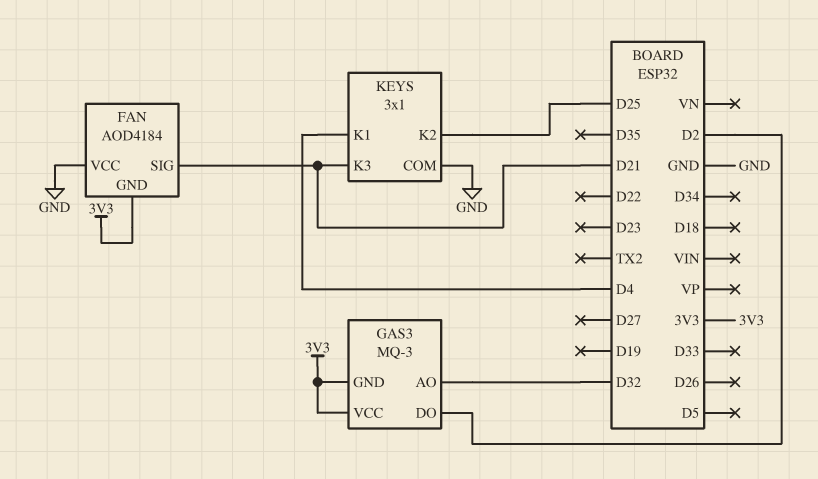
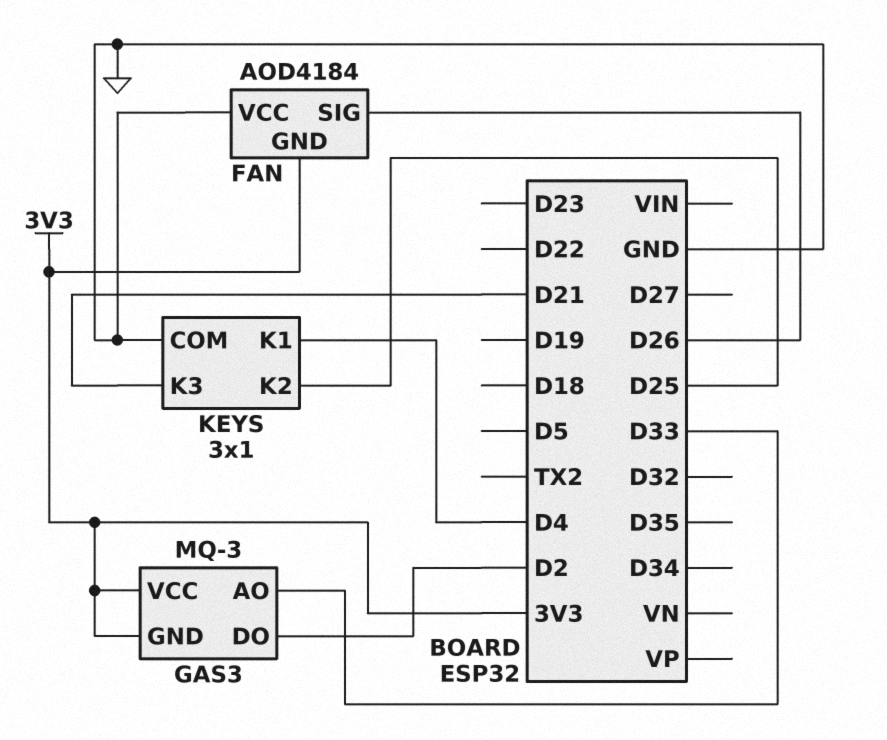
FAN pin SIG: D21 -> D26
GAS3 pin AO: D32 -> D33

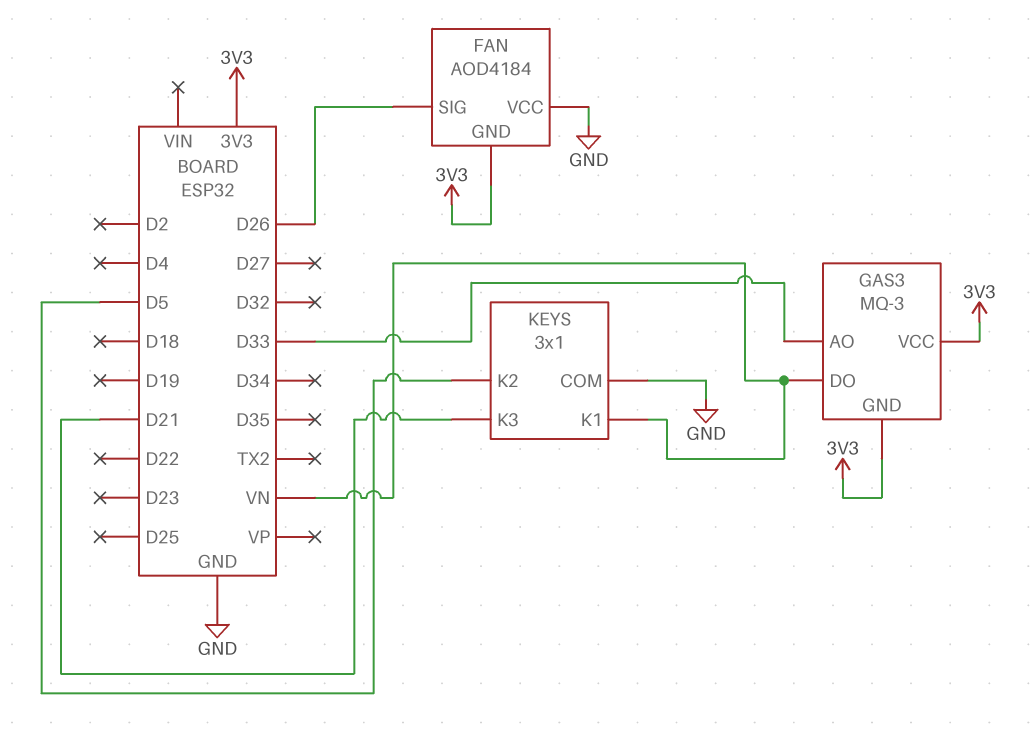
GAS3 pin DO: D2 -> VN
KEYS pin K1: D4 -> VN
KEYS pin K2: D25 -> D5

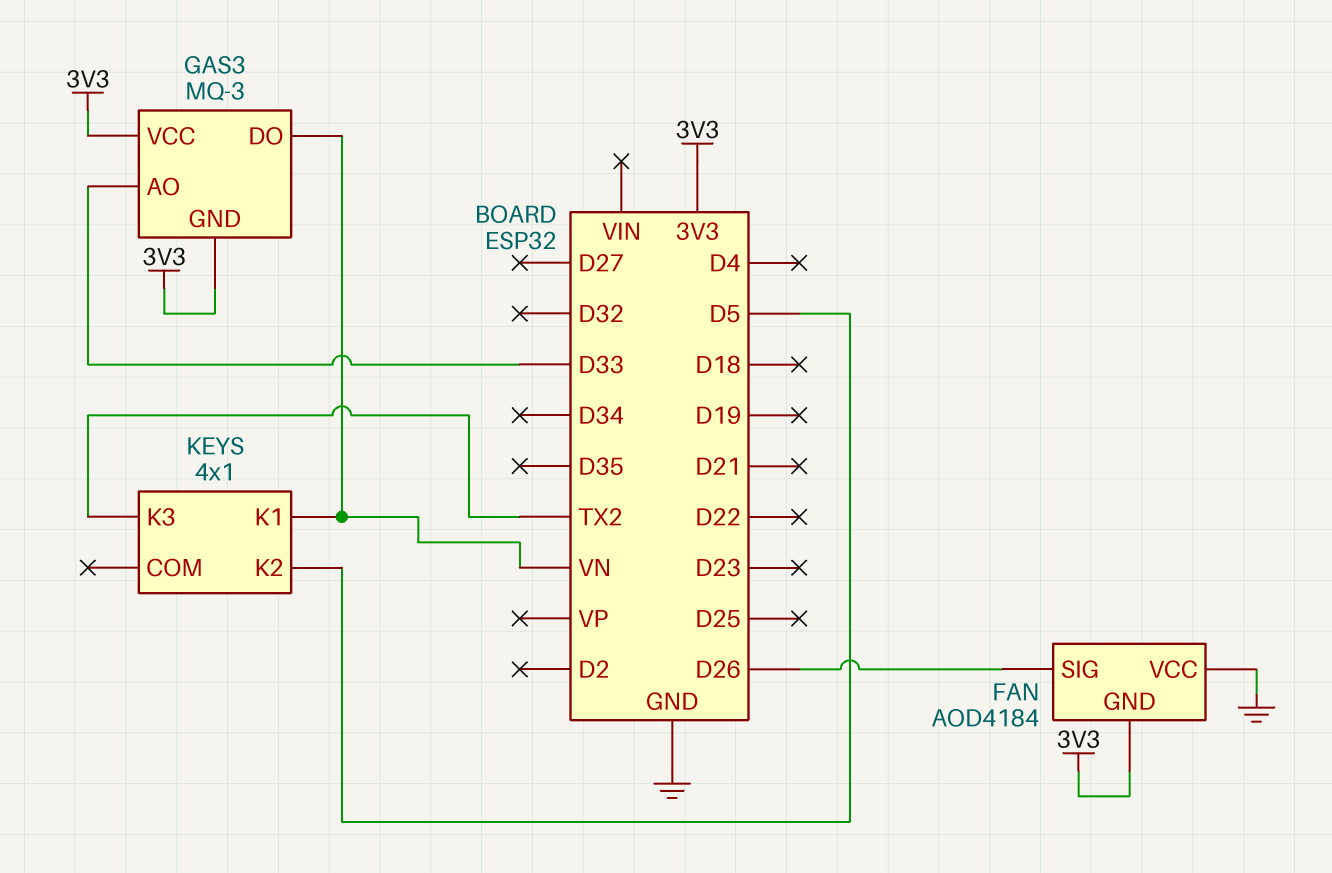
KEYS: 3x1 -> 4x1
KEYS pin COM: GND -> none
KEYS pin K3: D21 -> TX2

